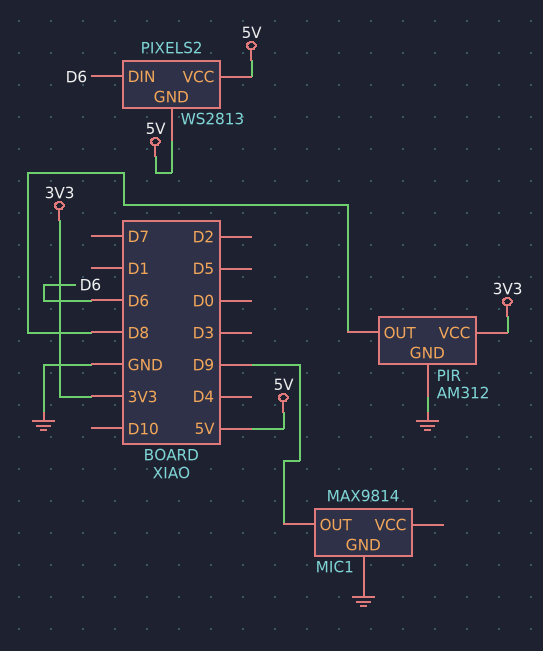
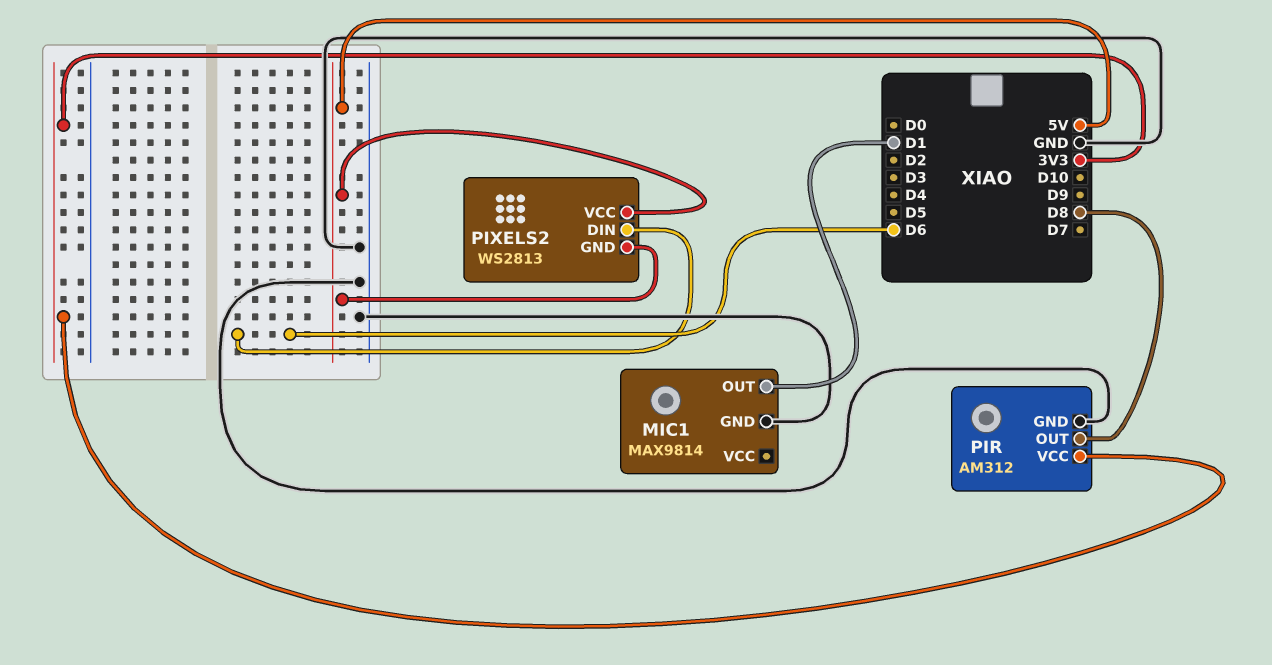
MIC1 pin OUT: D9 -> D1

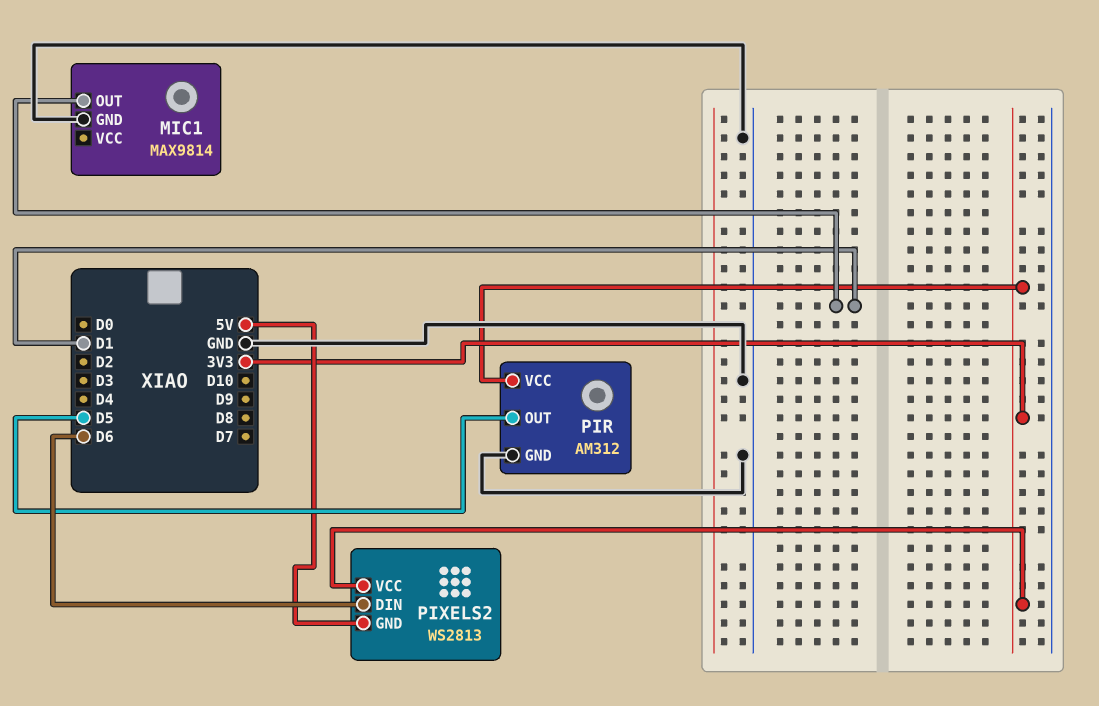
PIR pin OUT: D8 -> D5
PIXELS2 pin VCC: 5V -> 3V3

